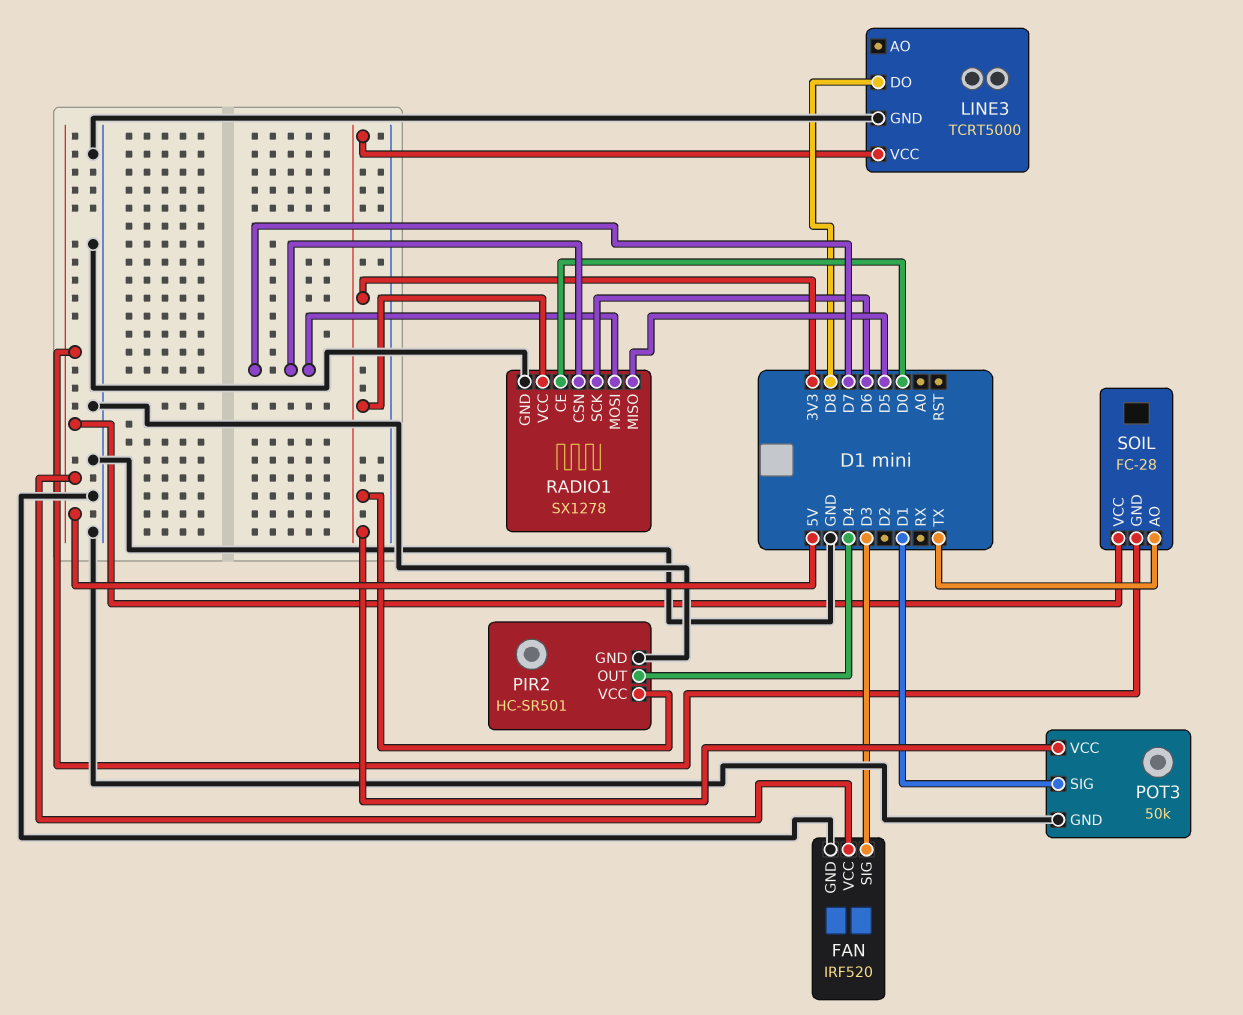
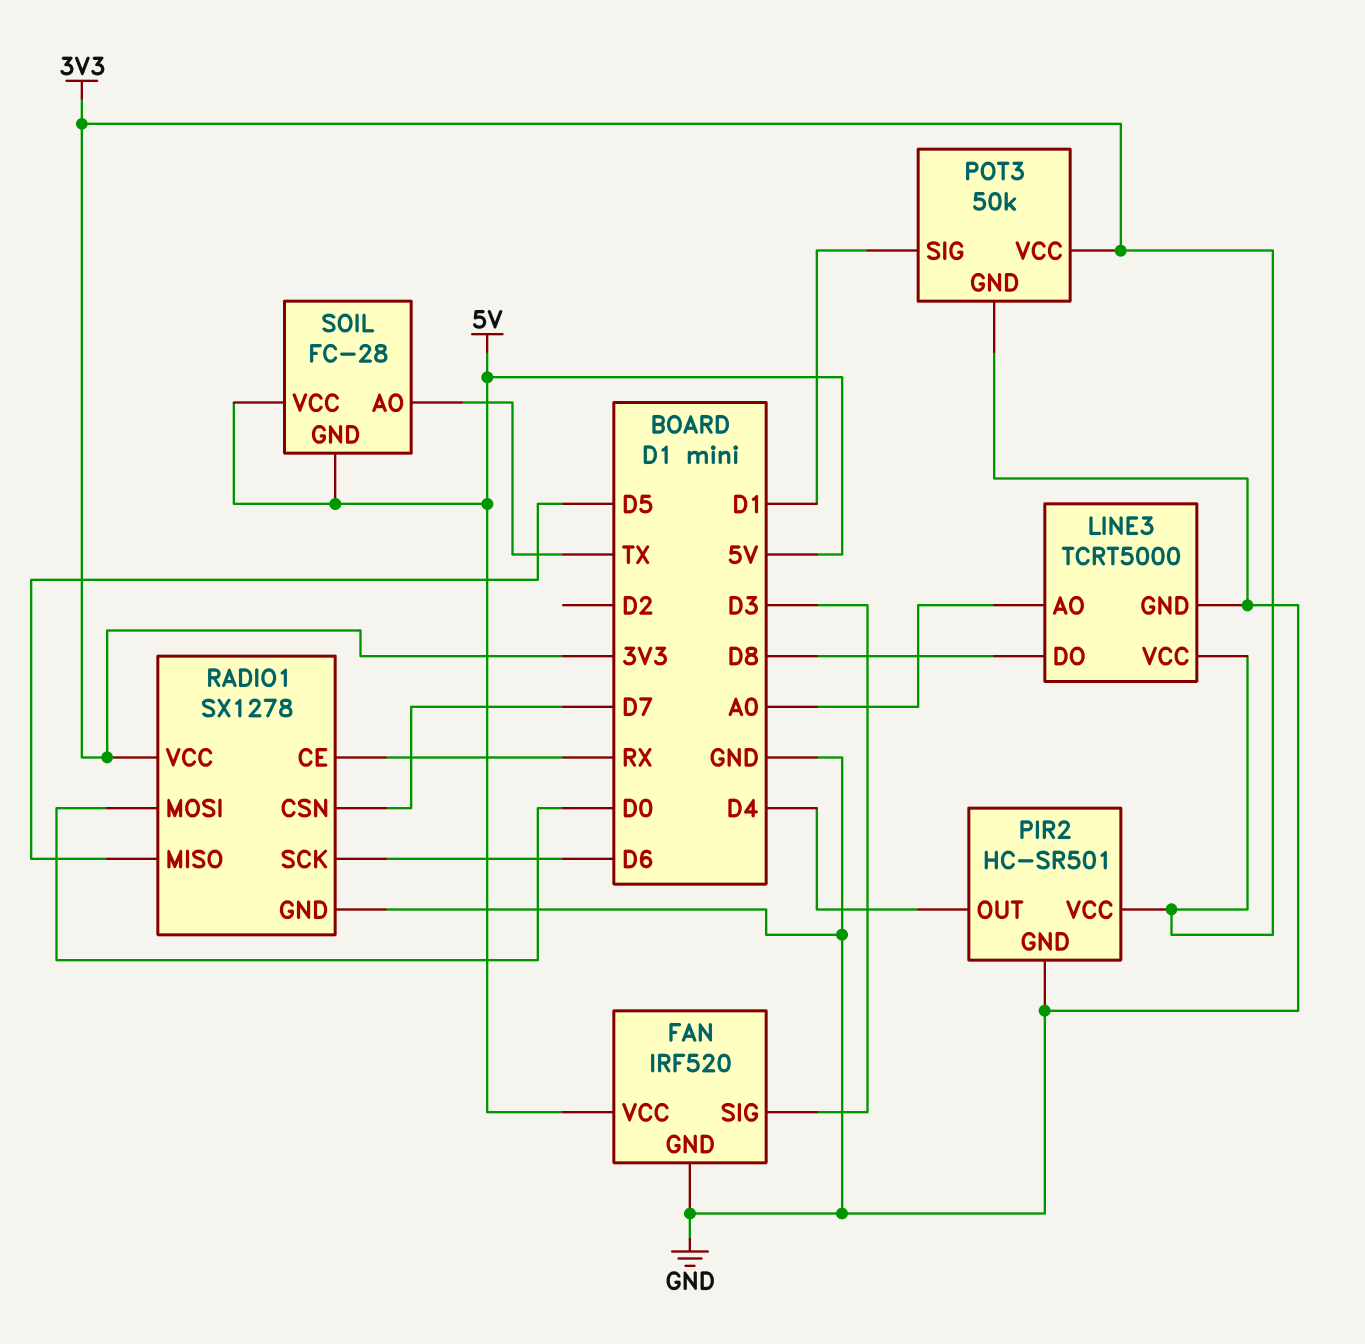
LINE3 pin AO: none -> A0
RADIO1 pin CE: D0 -> RX
RADIO1 pin MOSI: D7 -> D0

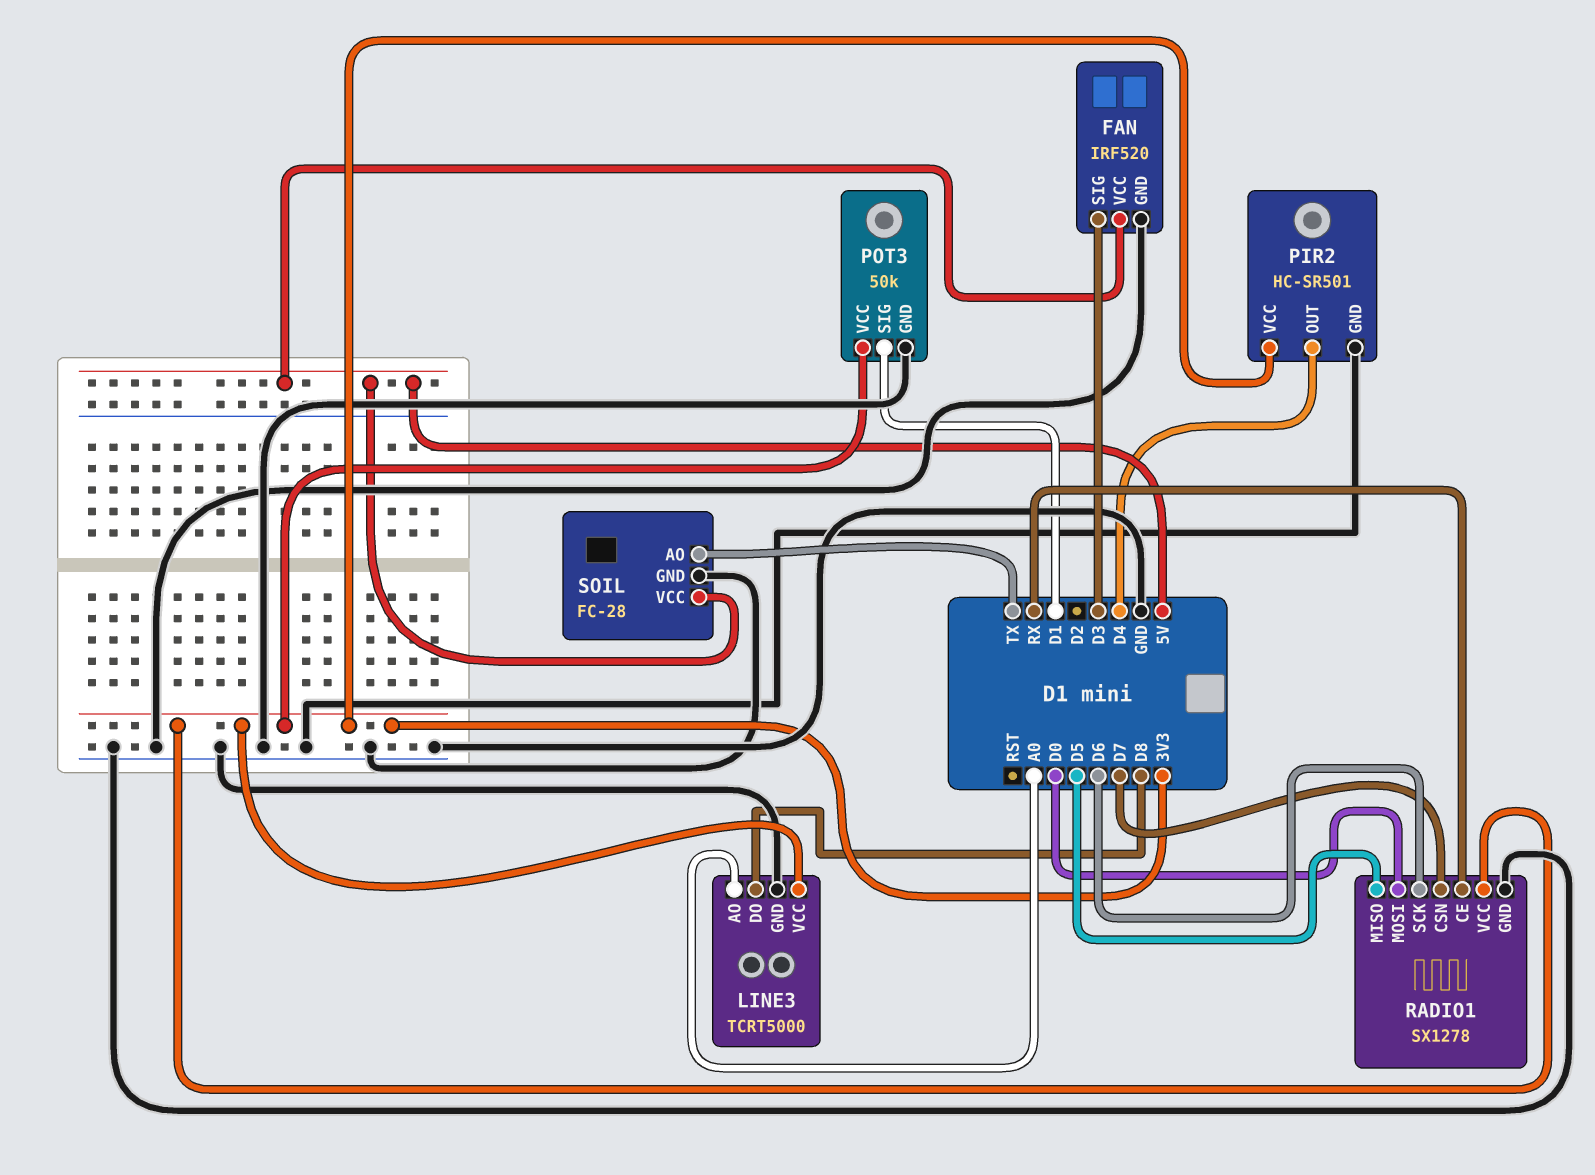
SOIL pin GND: 5V -> GND

